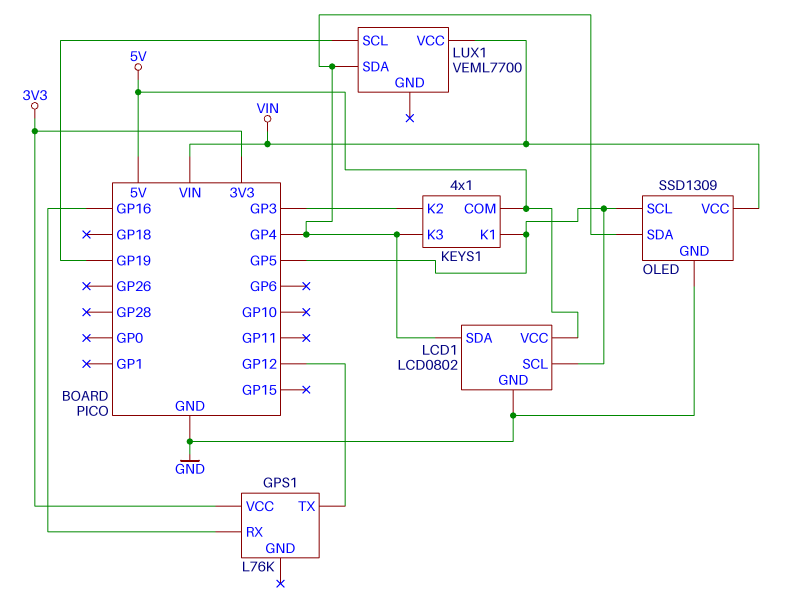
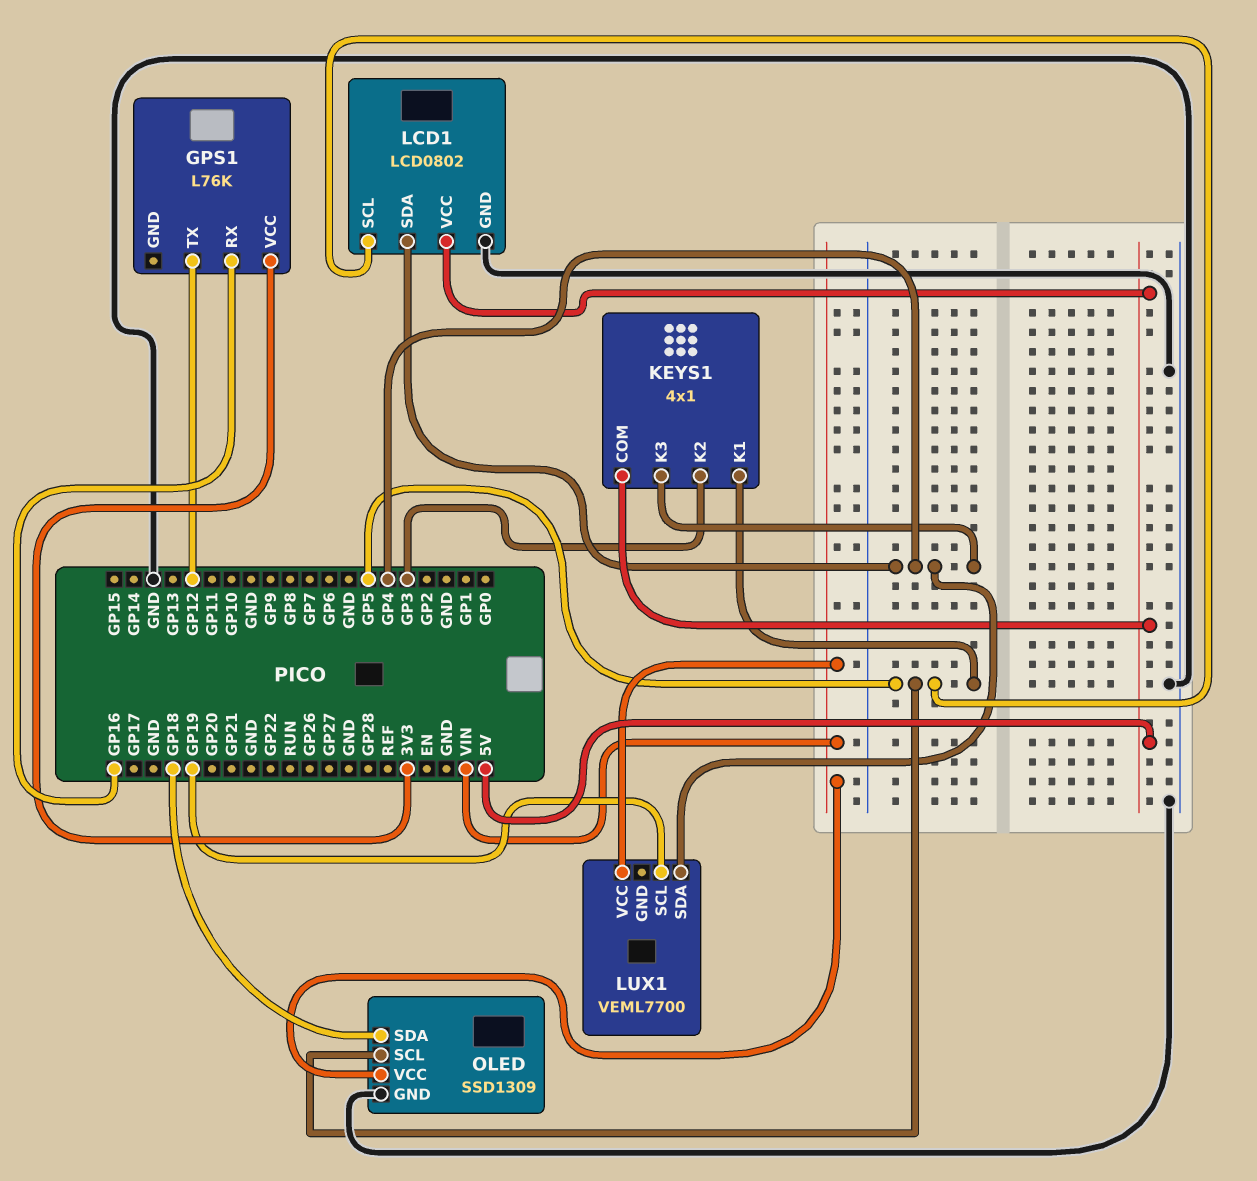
OLED pin SDA: GP4 -> GP18

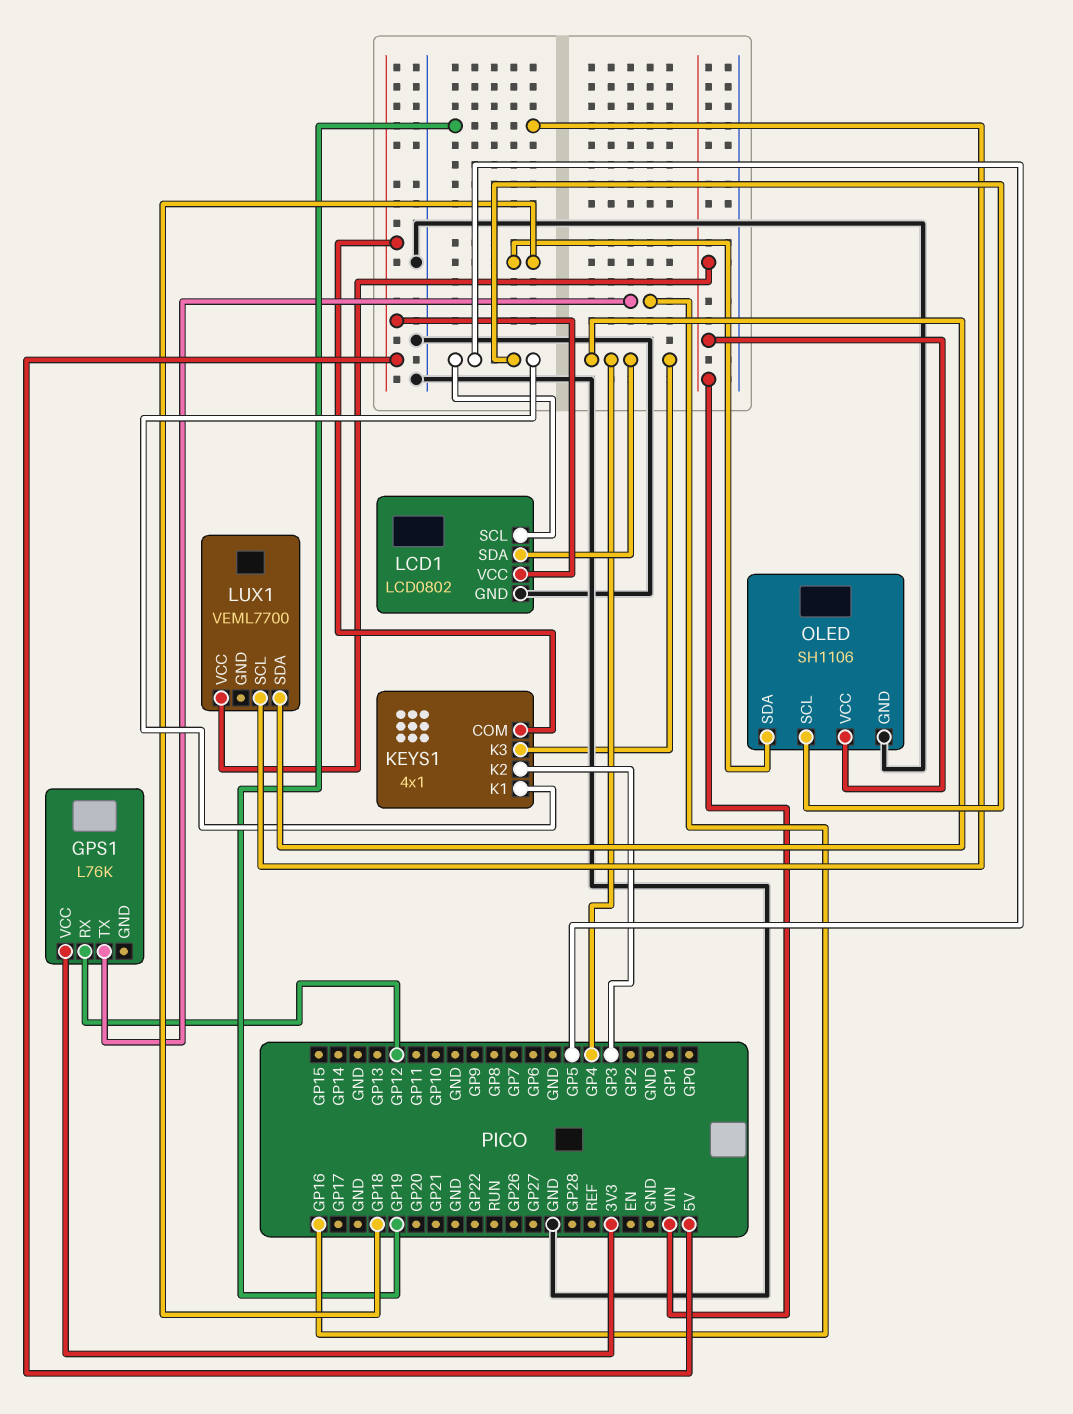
GPS1 pin RX: GP16 -> GP12
GPS1 pin TX: GP12 -> GP16
OLED: SSD1309 -> SH1106

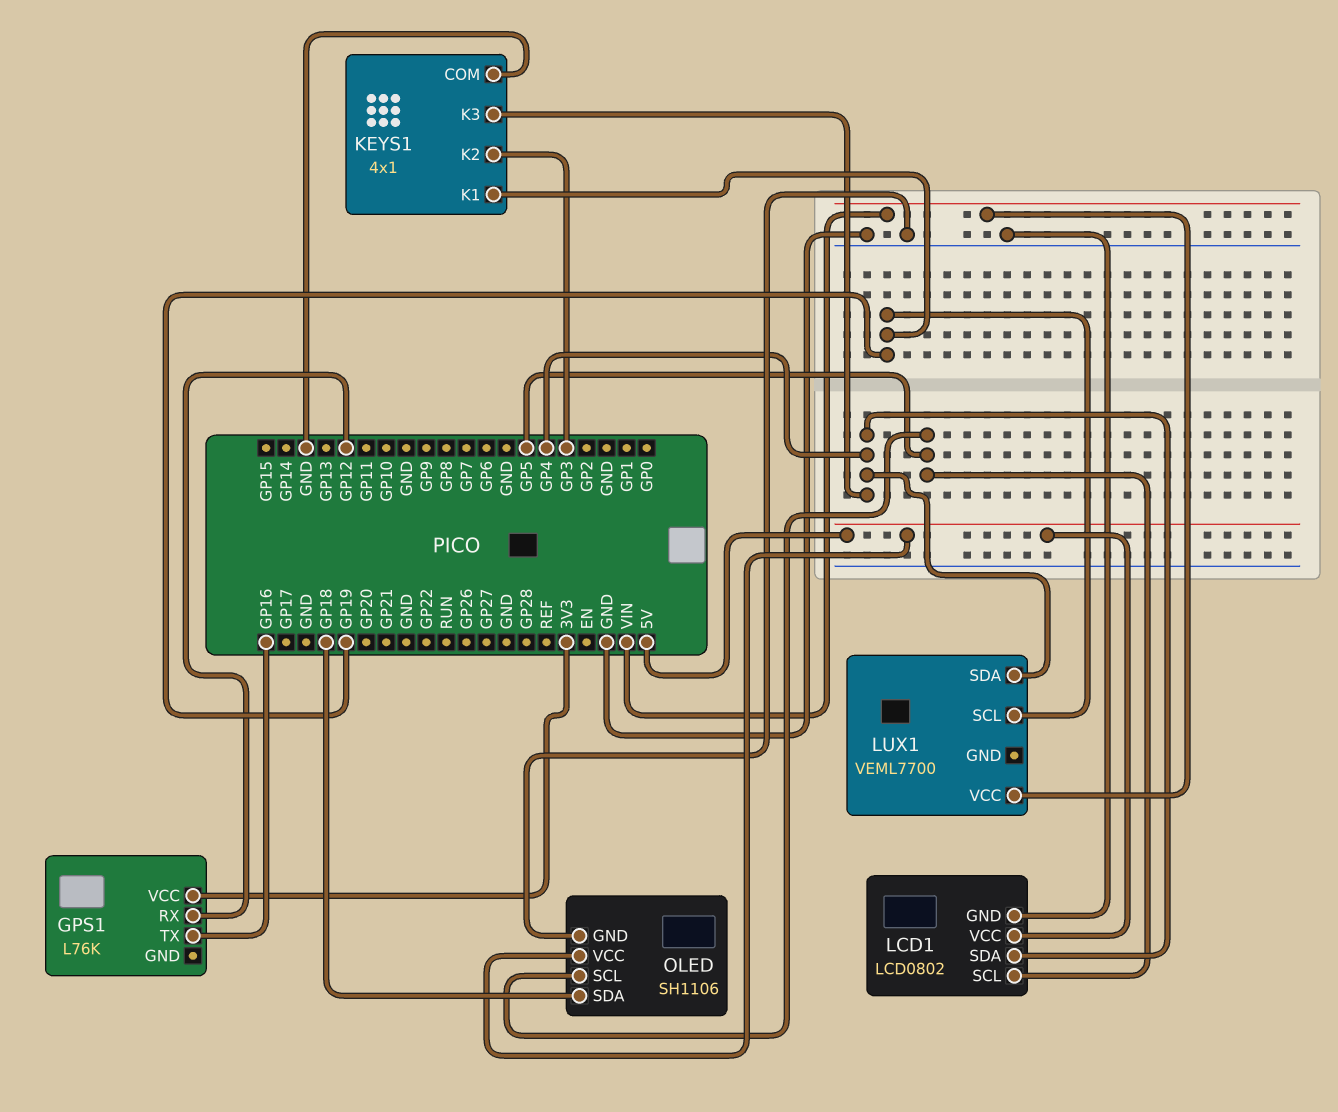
KEYS1 pin COM: 5V -> GND
KEYS1 pin K1: GP5 -> GP19
OLED pin VCC: VIN -> 5V

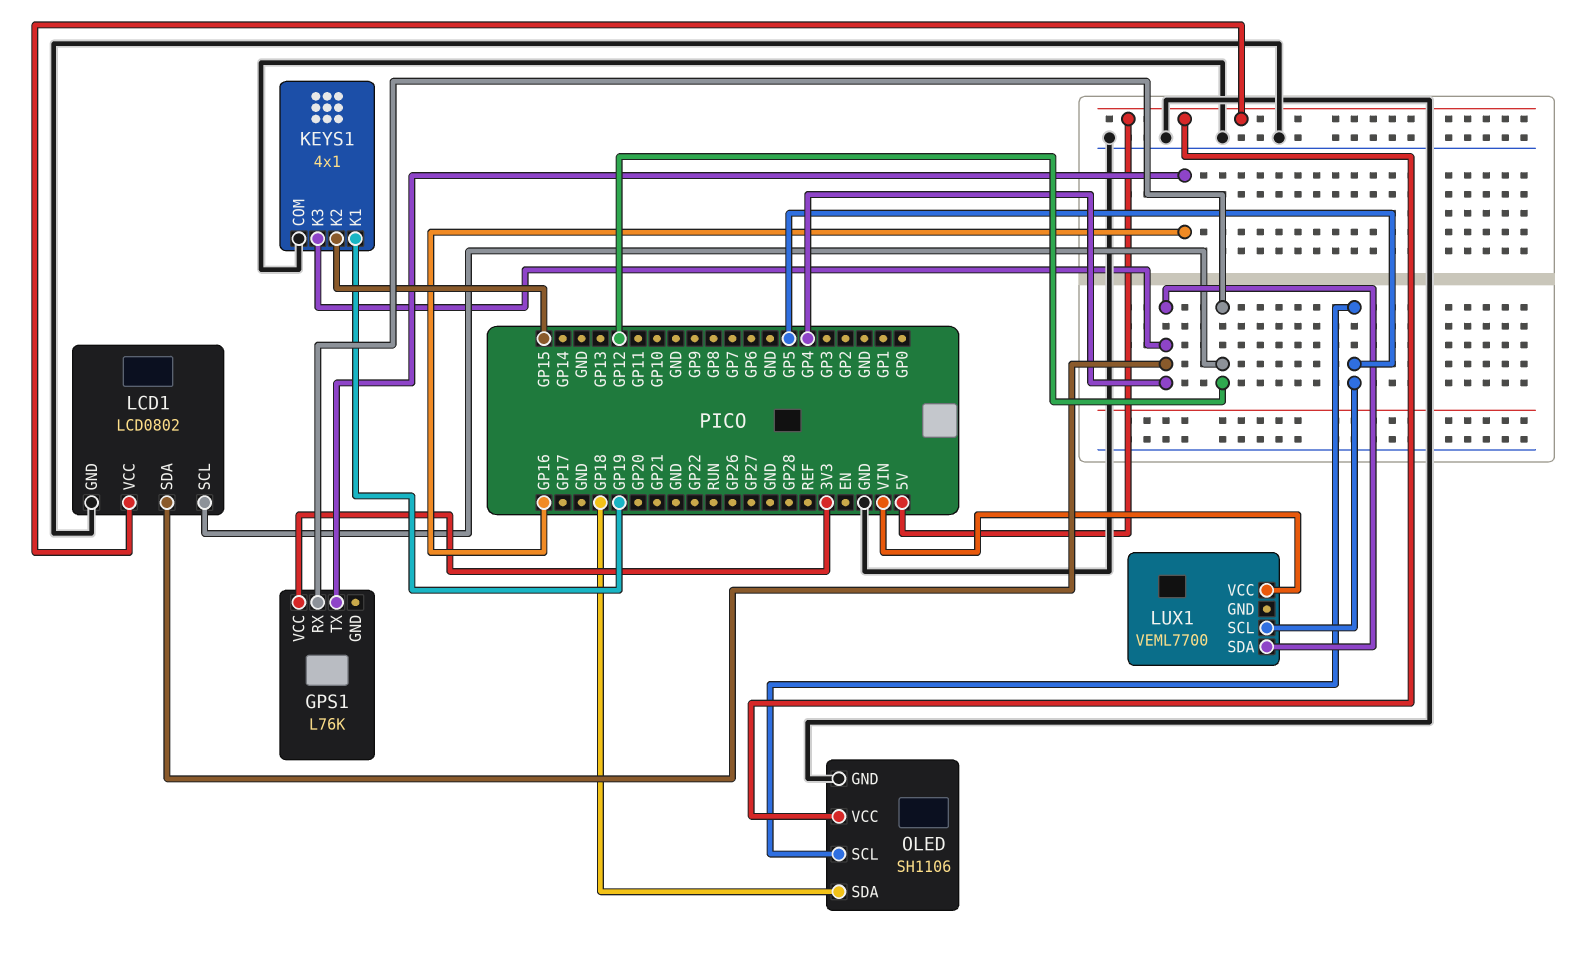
KEYS1 pin K2: GP3 -> GP15
LCD1 pin SCL: GP5 -> GP12
LUX1 pin SCL: GP19 -> GP5

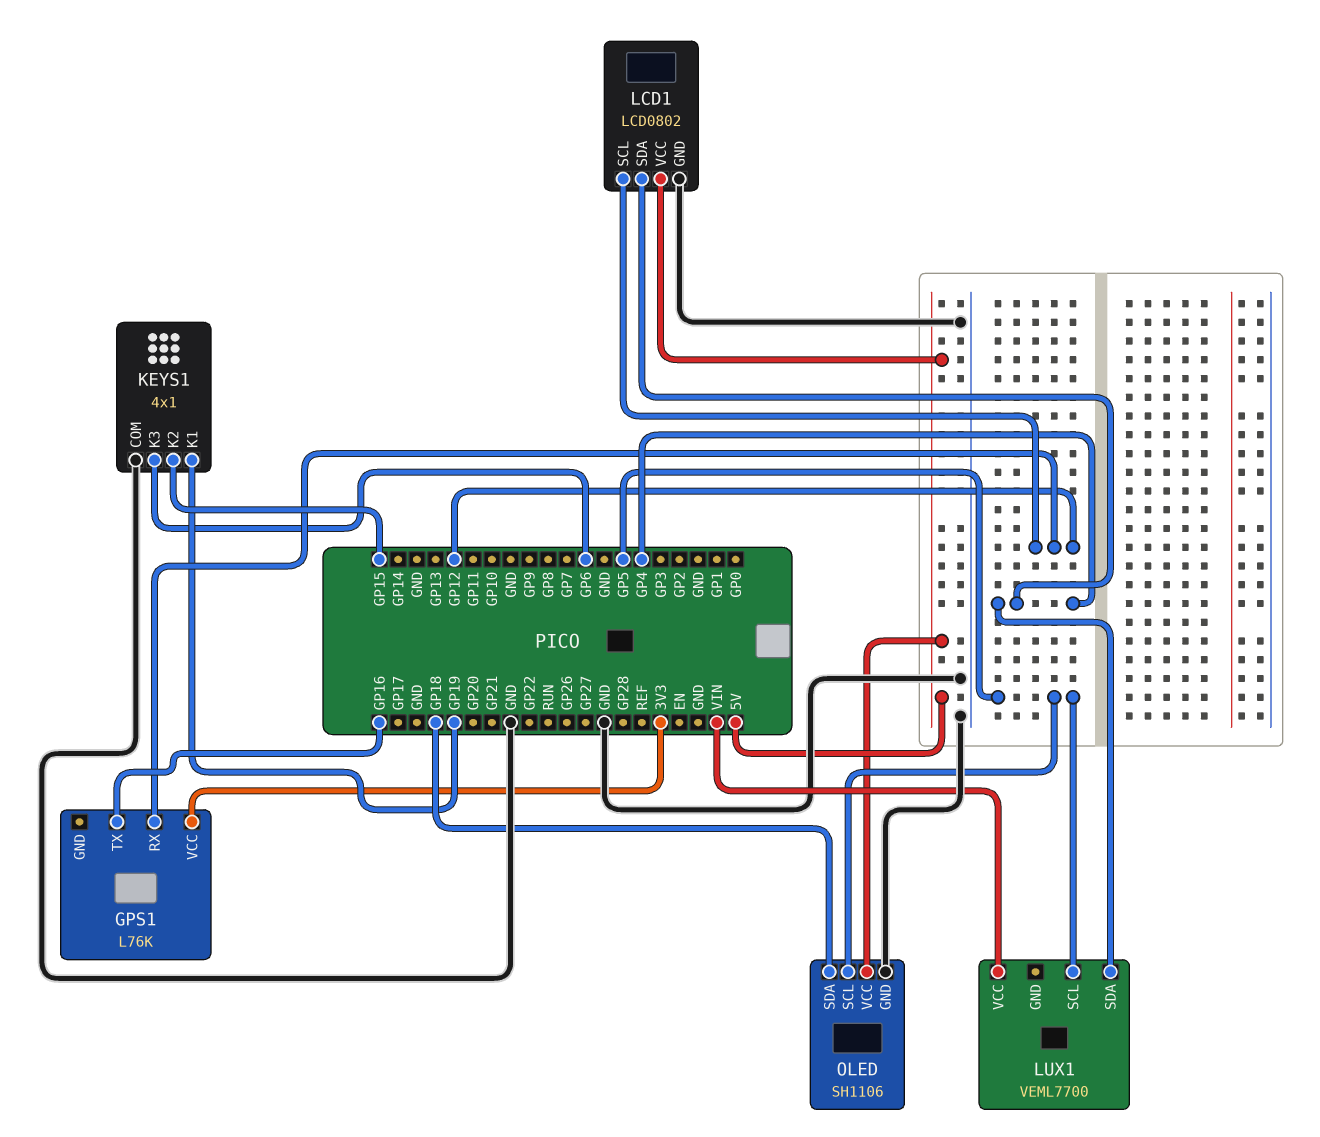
KEYS1 pin K3: GP4 -> GP6

